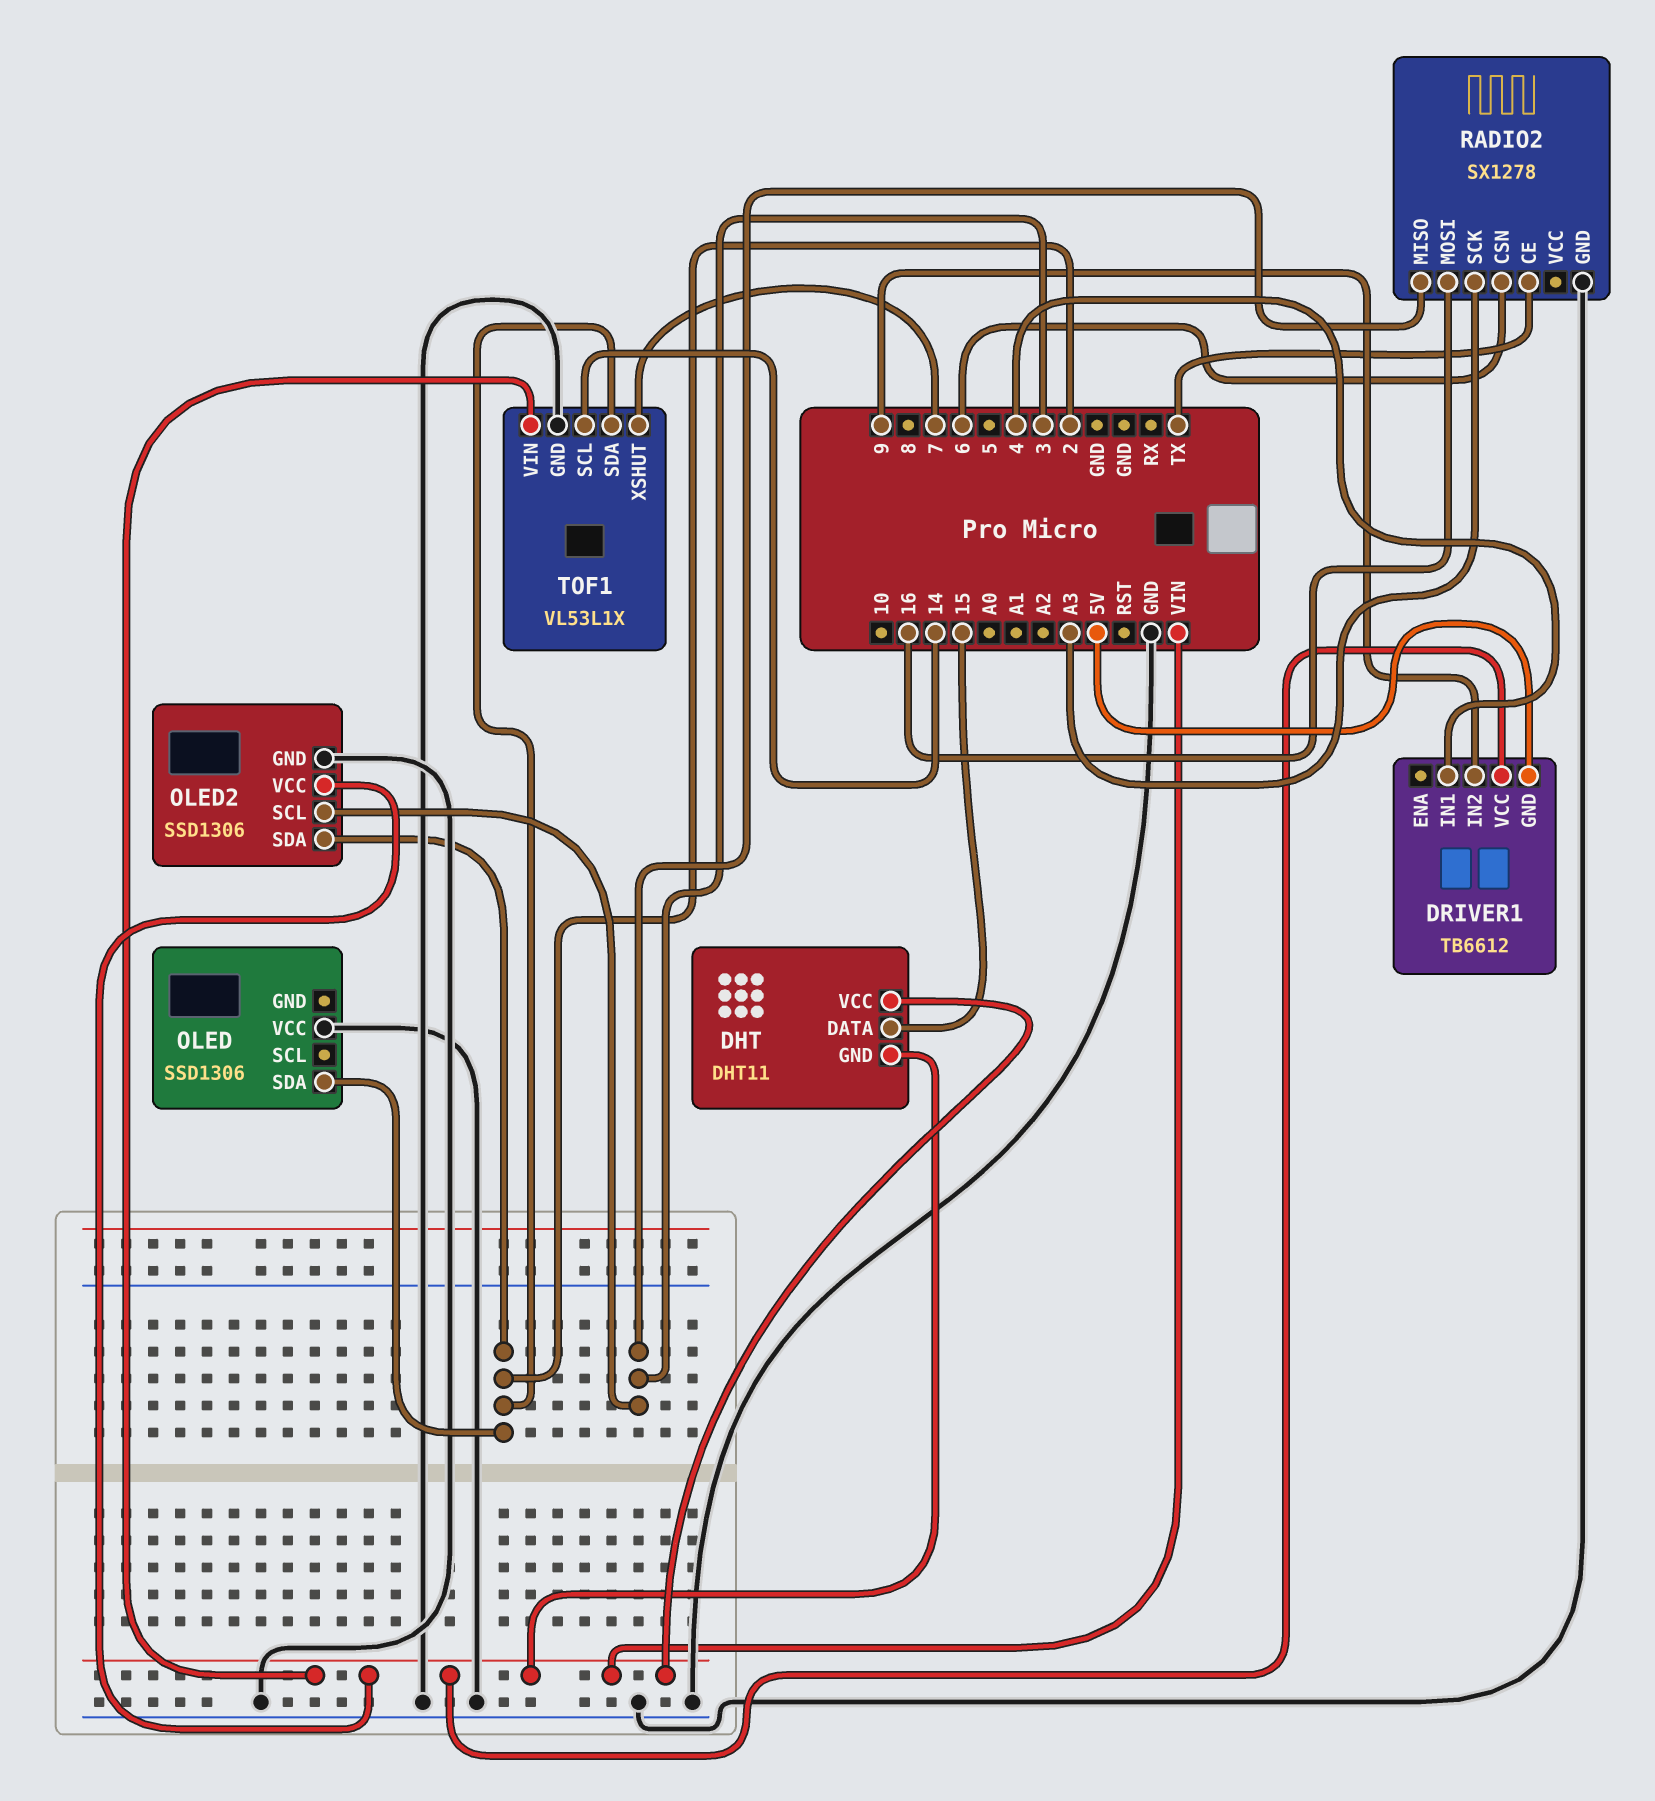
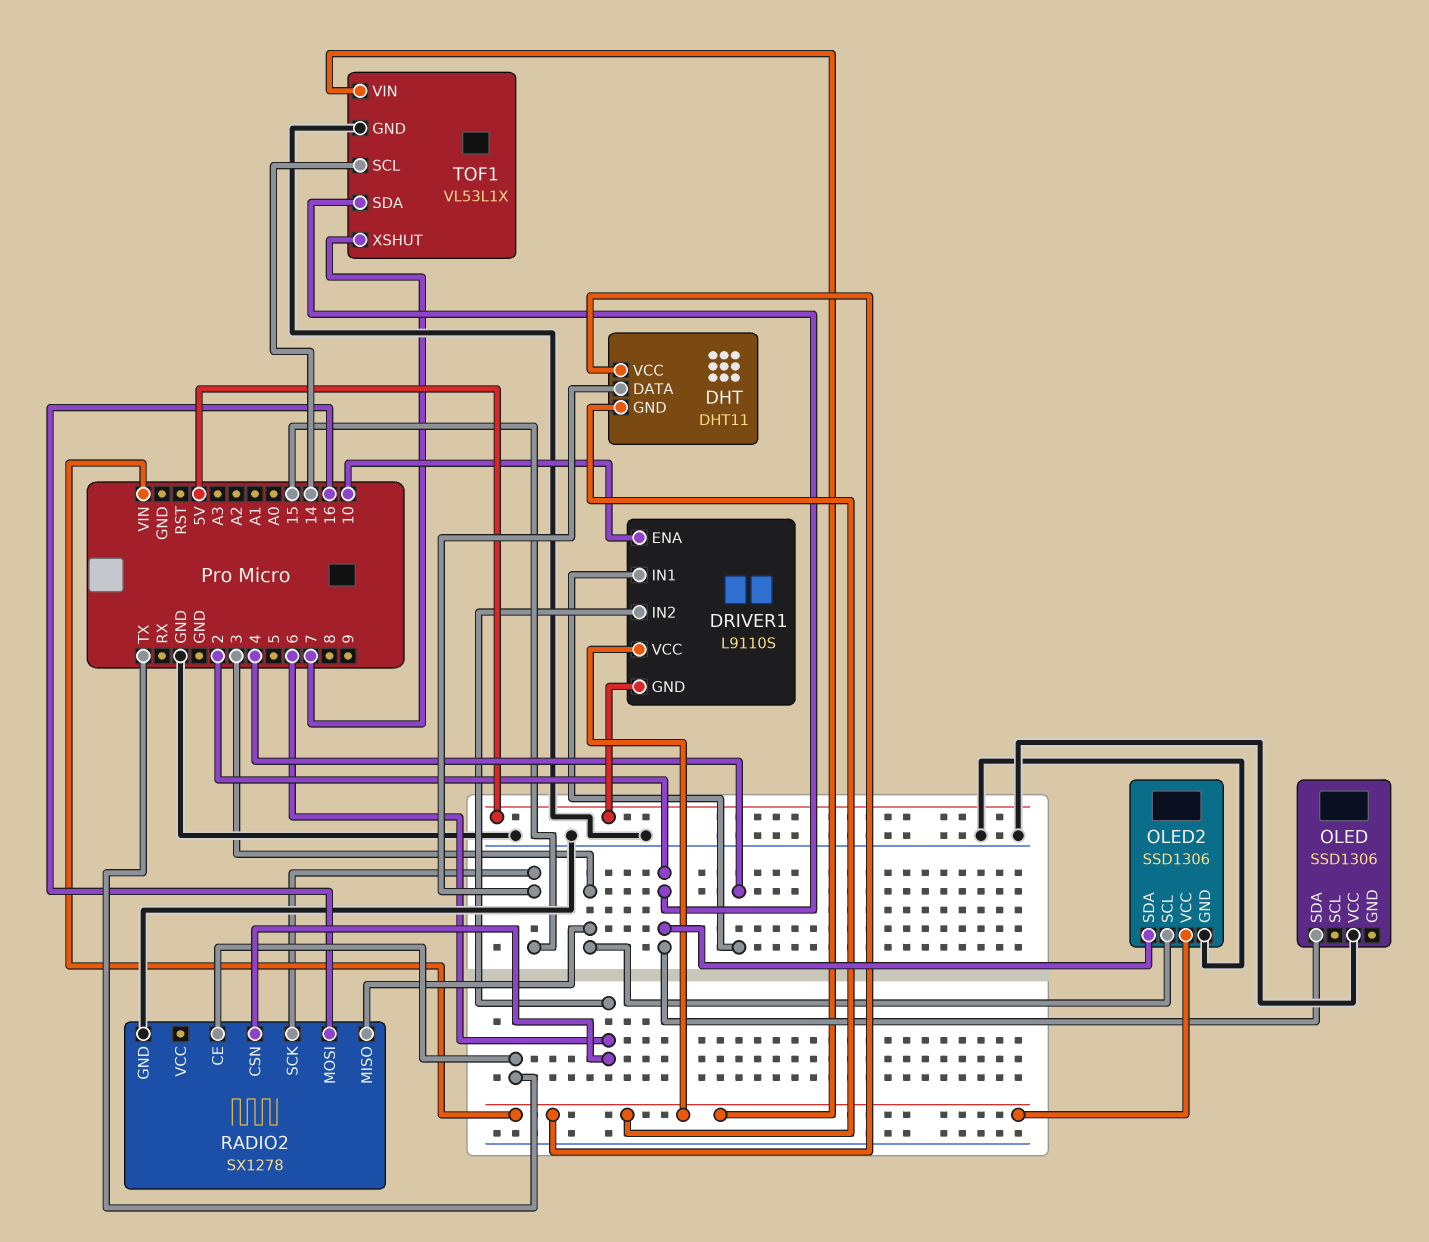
DRIVER1: TB6612 -> L9110S
DRIVER1 pin ENA: none -> 10
DRIVER1 pin IN2: 9 -> 6
RADIO2 pin SCK: A3 -> 15

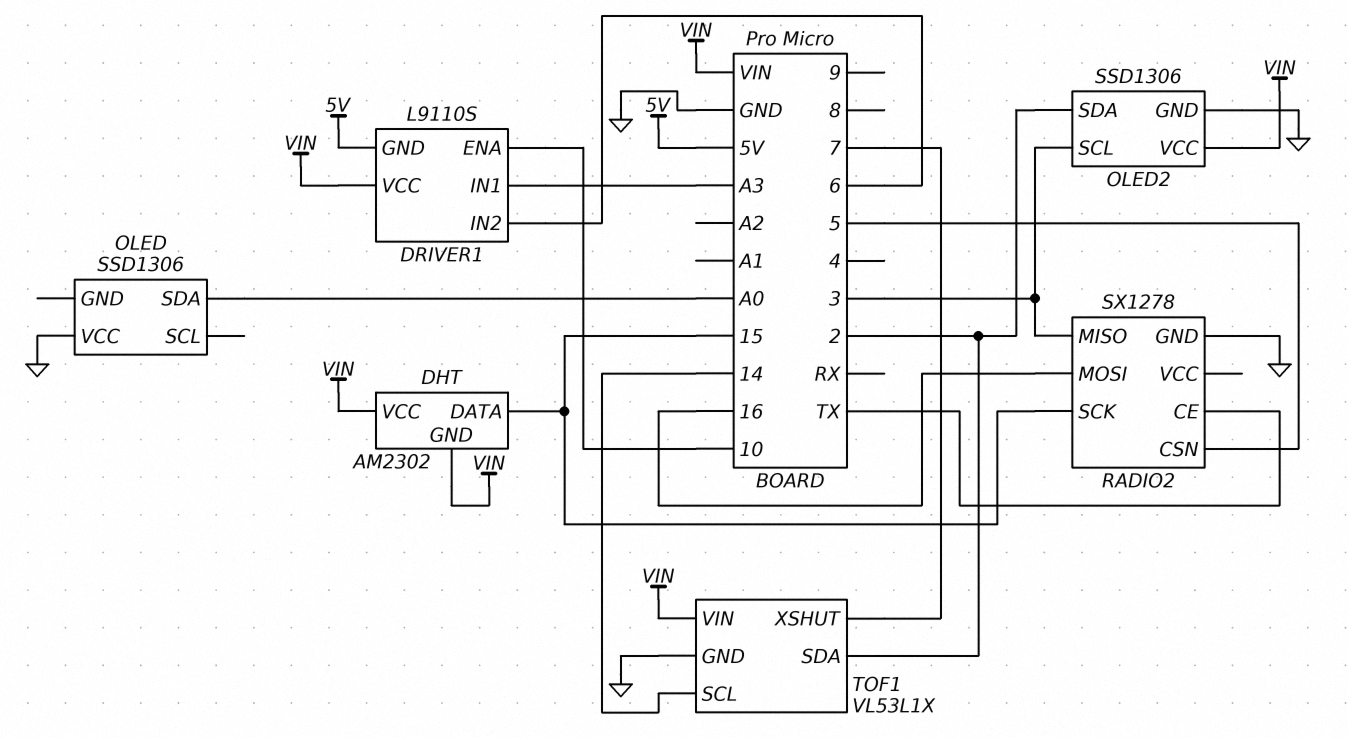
DHT: DHT11 -> AM2302
DRIVER1 pin IN1: 4 -> A3
OLED pin SDA: 2 -> A0
RADIO2 pin CSN: 6 -> 5

